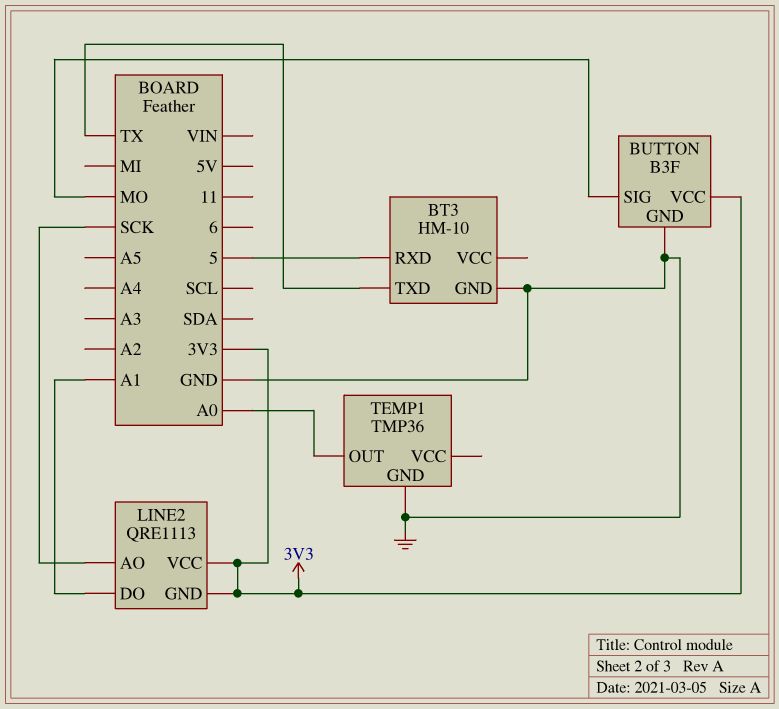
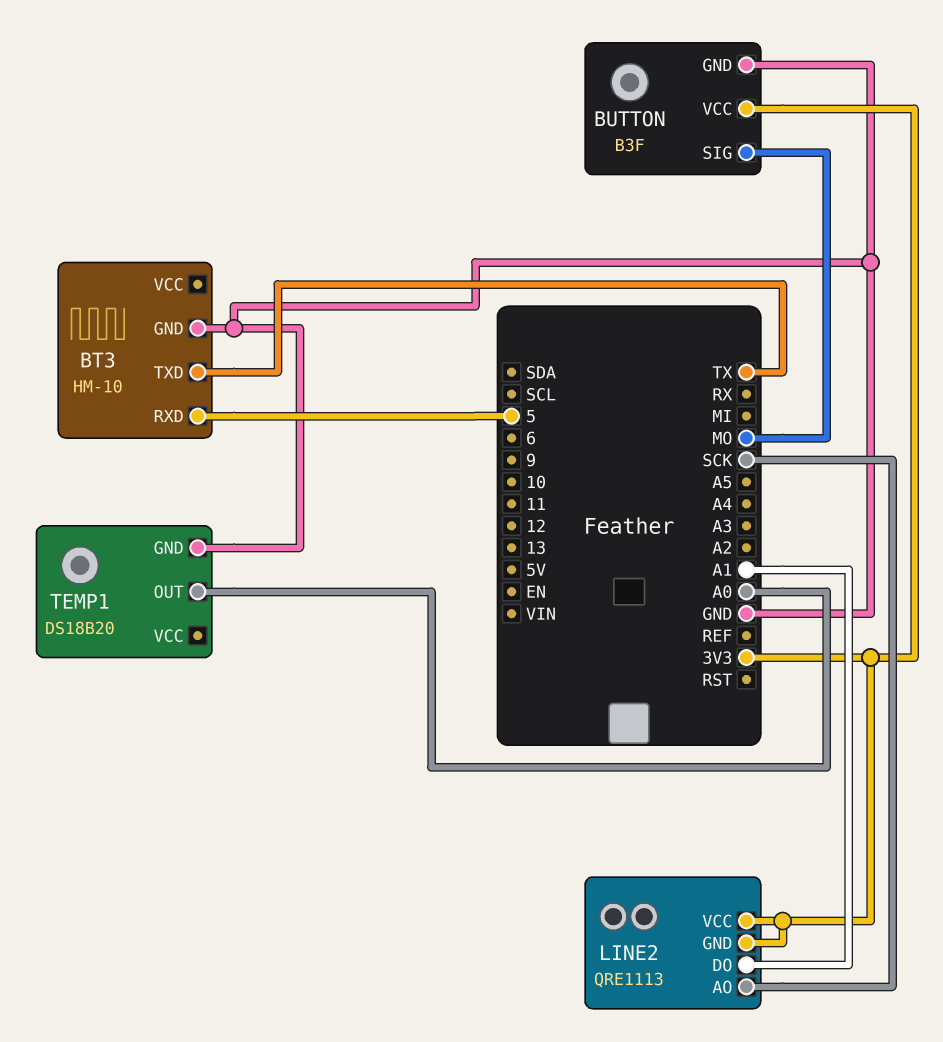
TEMP1: TMP36 -> DS18B20

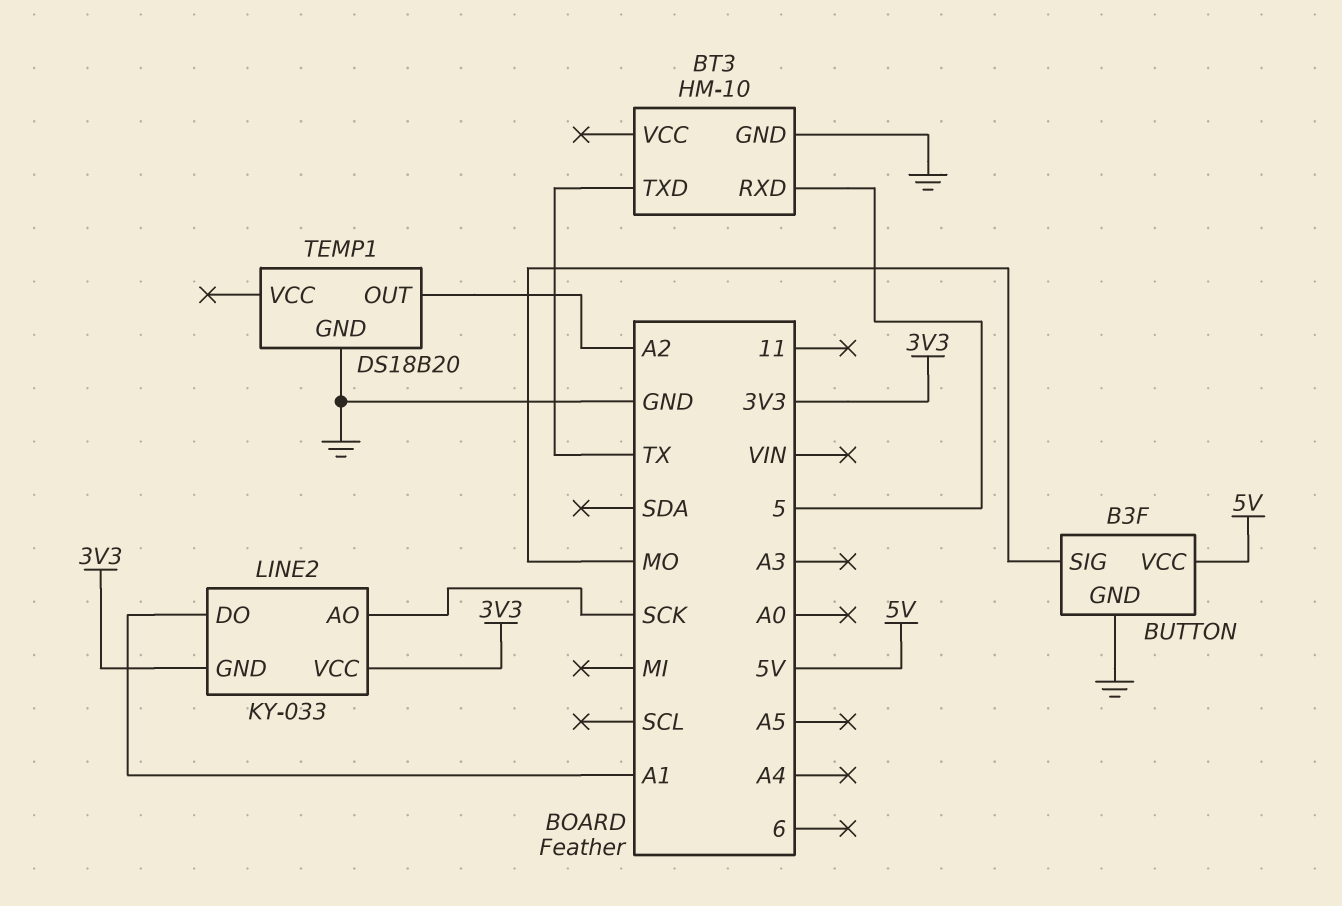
BUTTON pin VCC: 3V3 -> 5V
LINE2: QRE1113 -> KY-033
TEMP1 pin OUT: A0 -> A2

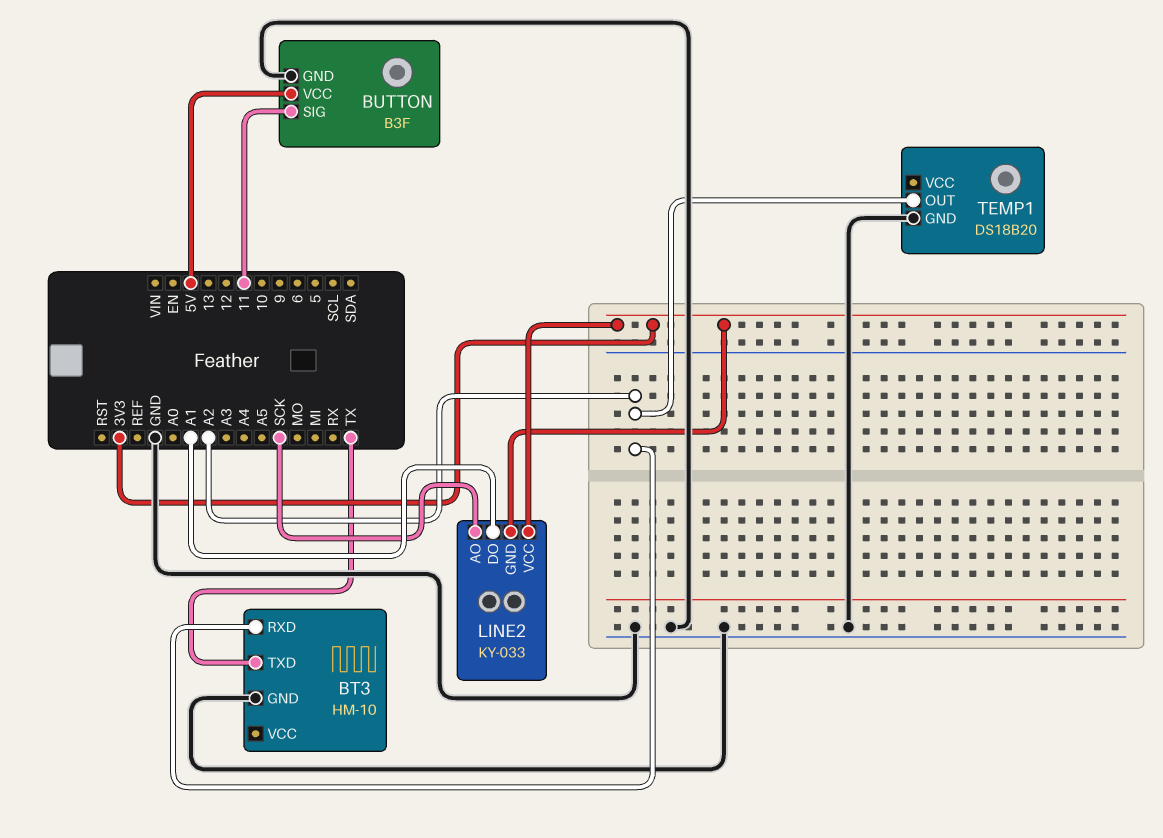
BT3 pin RXD: 5 -> A2
BUTTON pin SIG: MO -> 11

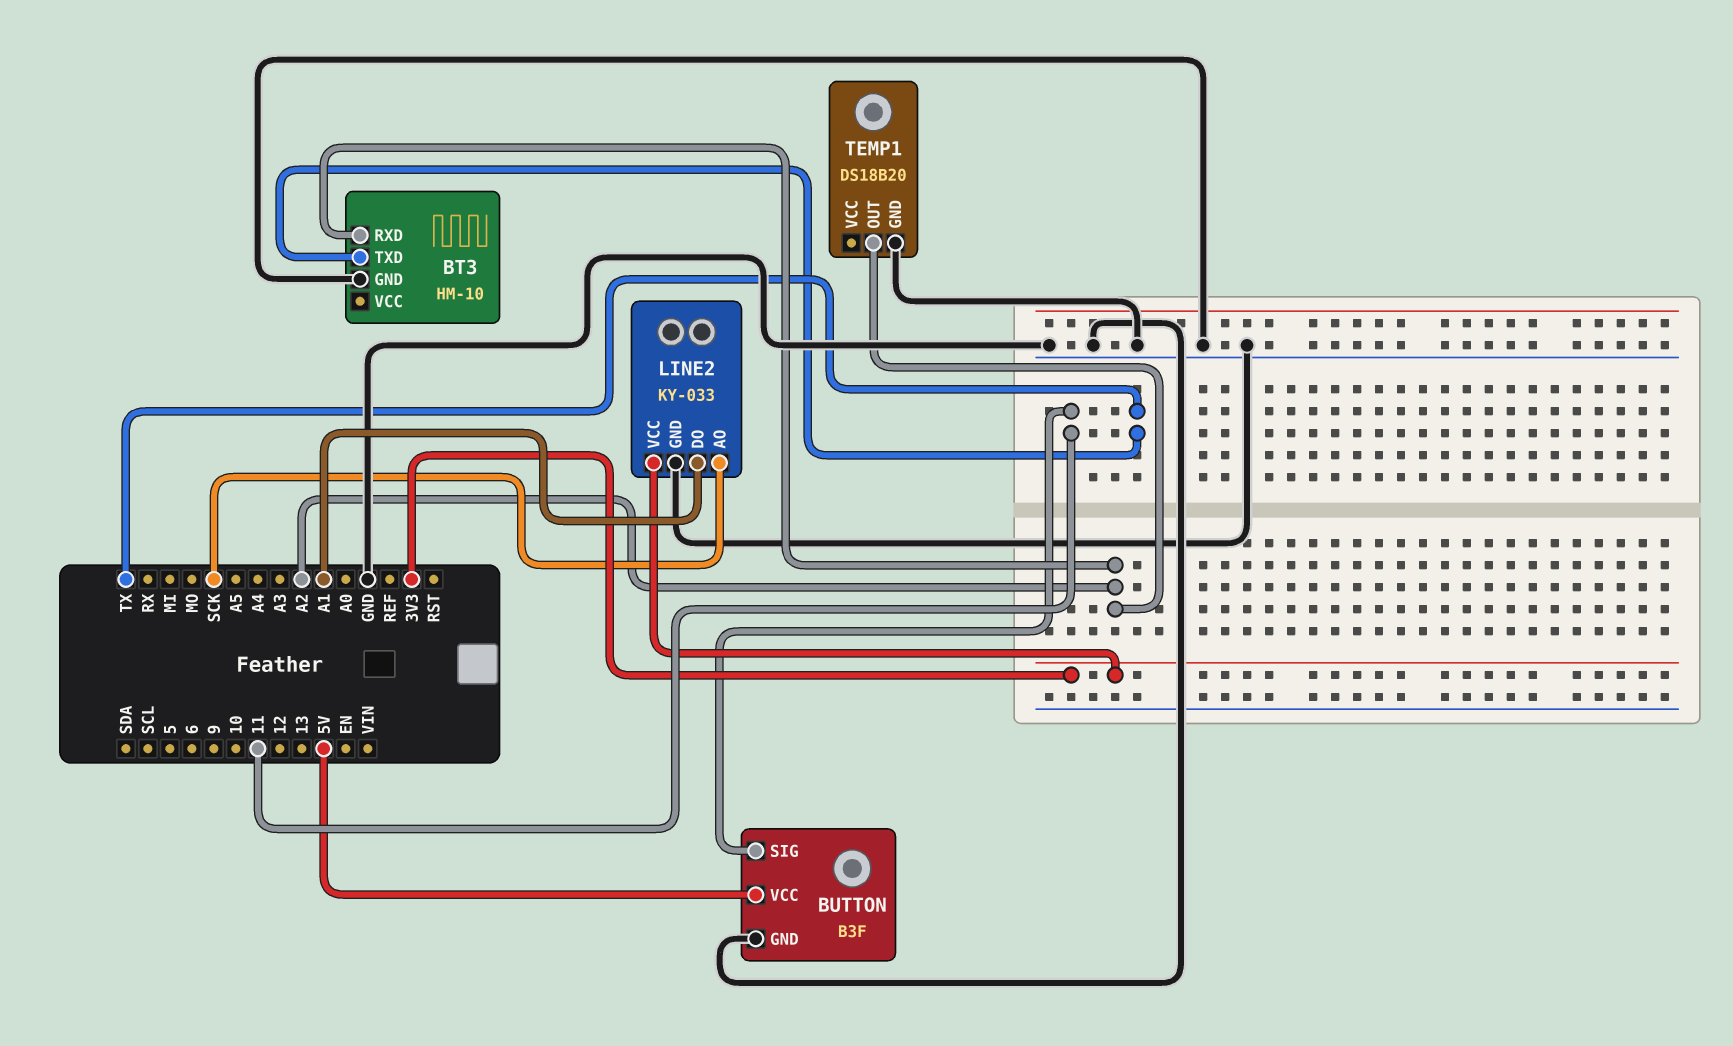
LINE2 pin GND: 3V3 -> GND

